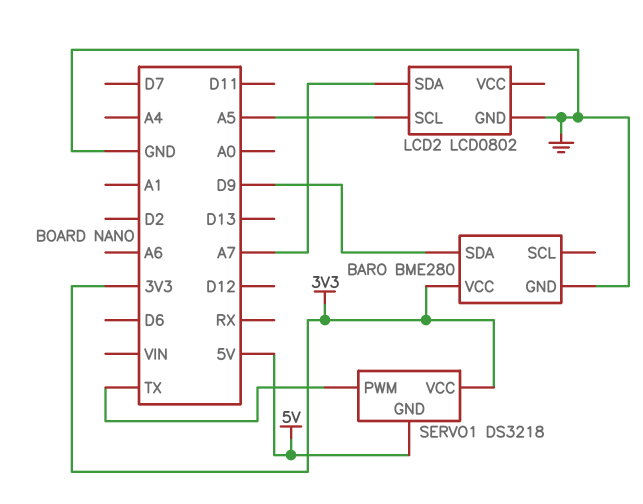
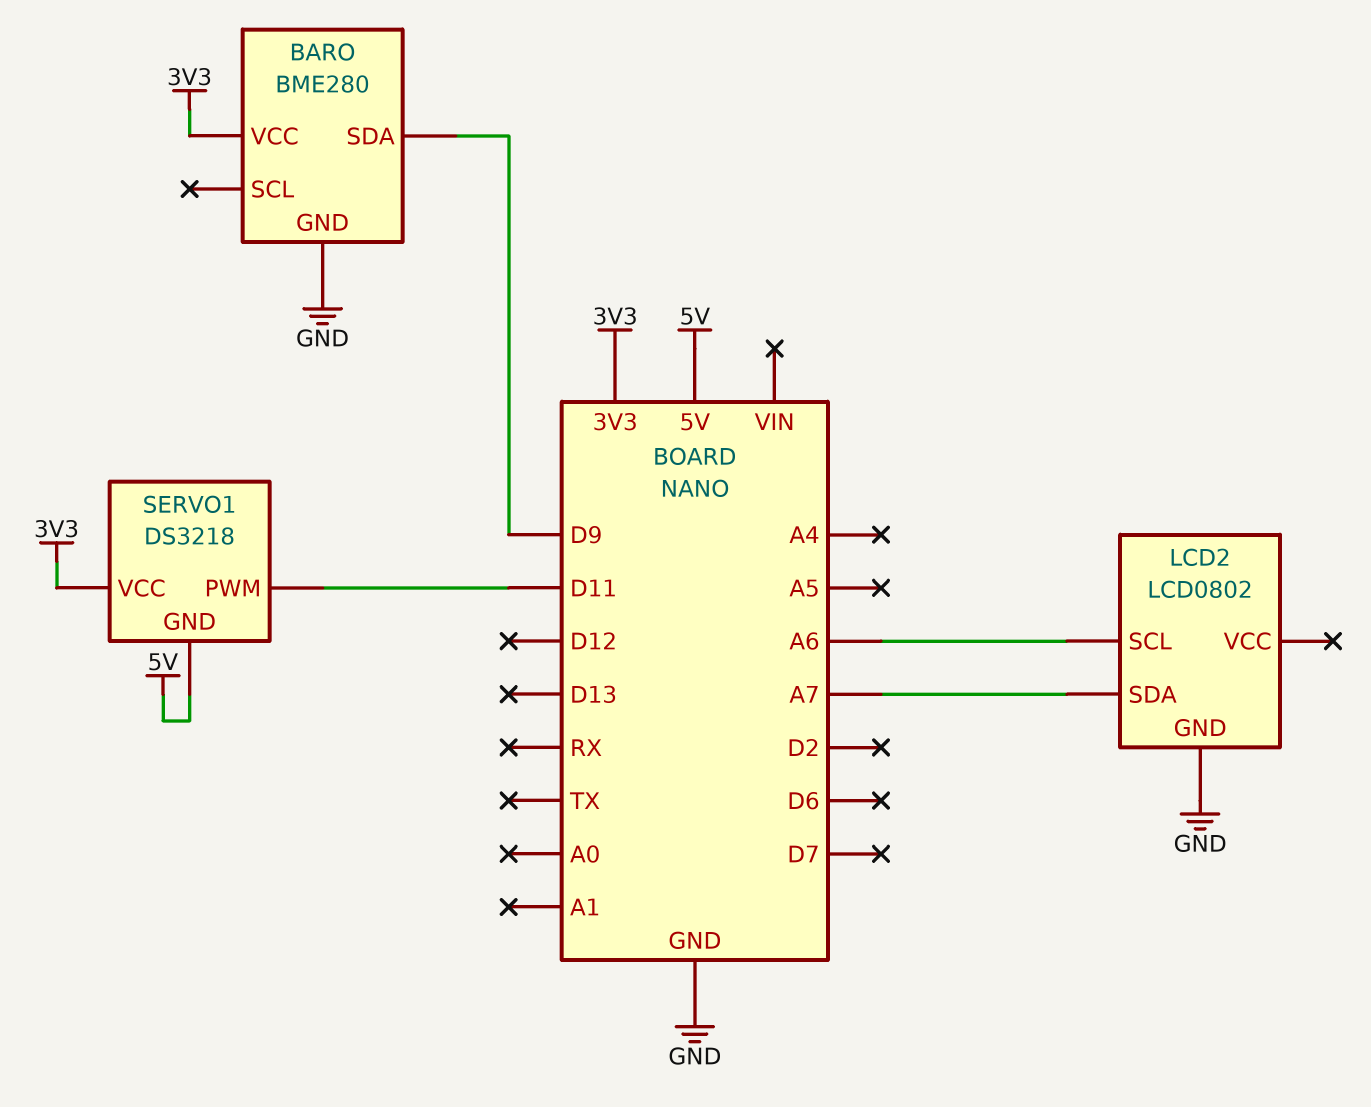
LCD2 pin SCL: A5 -> A6
SERVO1 pin PWM: TX -> D11

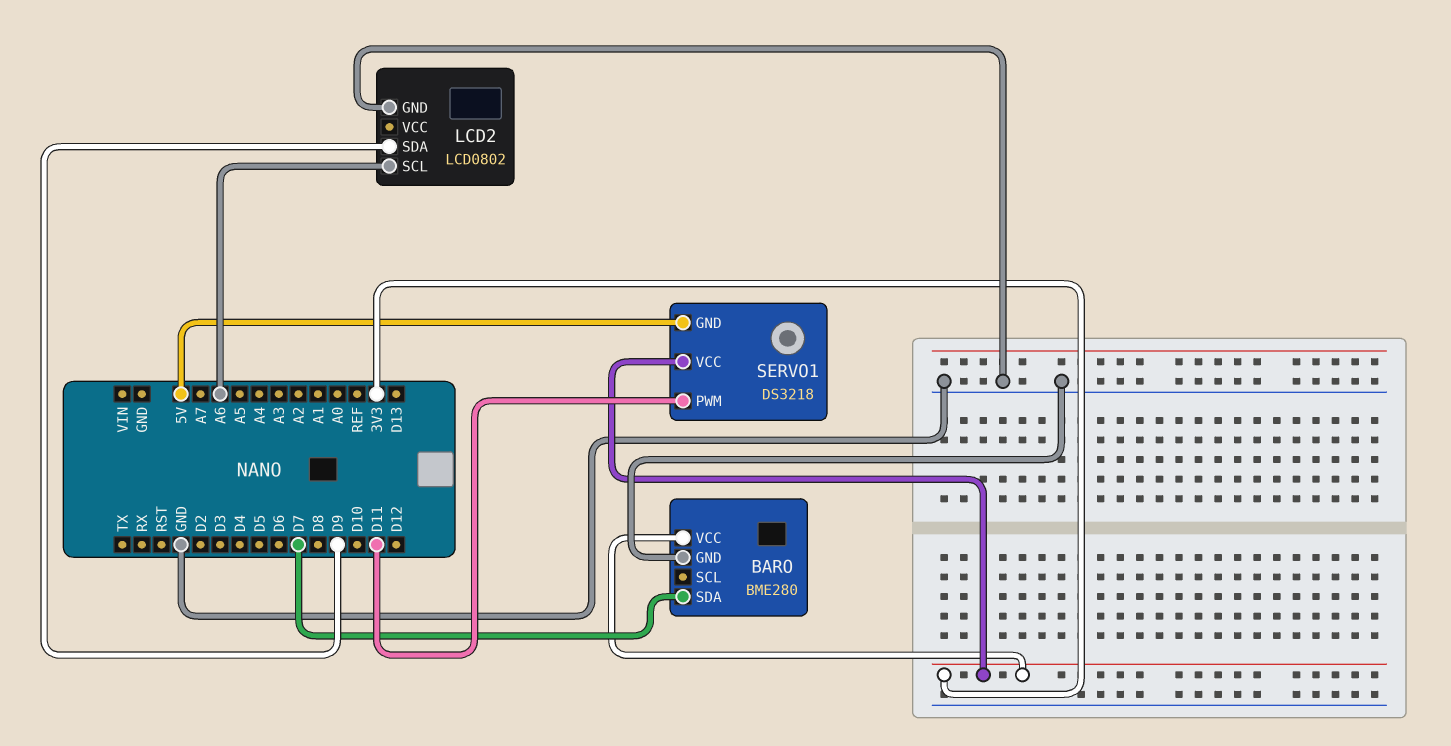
BARO pin SDA: D9 -> D7
LCD2 pin SDA: A7 -> D9

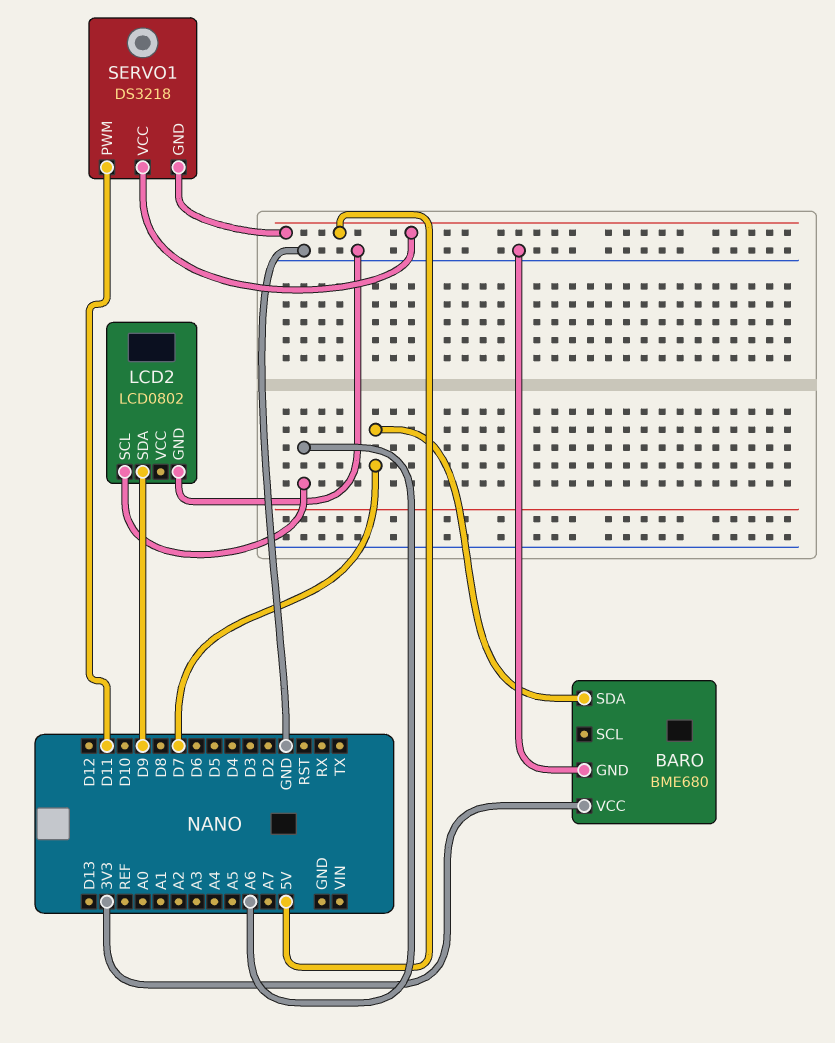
BARO: BME280 -> BME680
SERVO1 pin VCC: 3V3 -> 5V

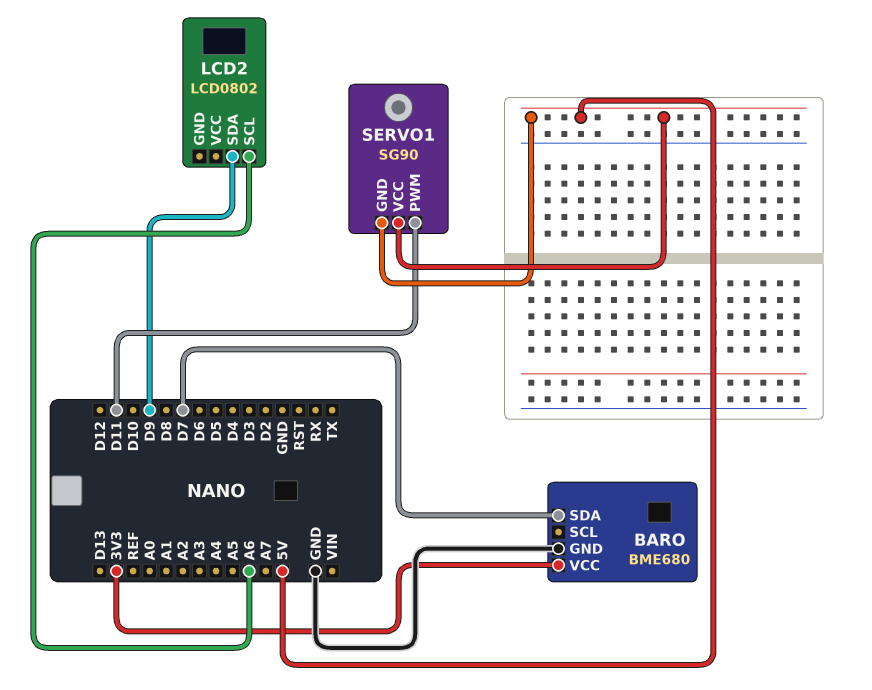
LCD2 pin GND: GND -> none
SERVO1: DS3218 -> SG90

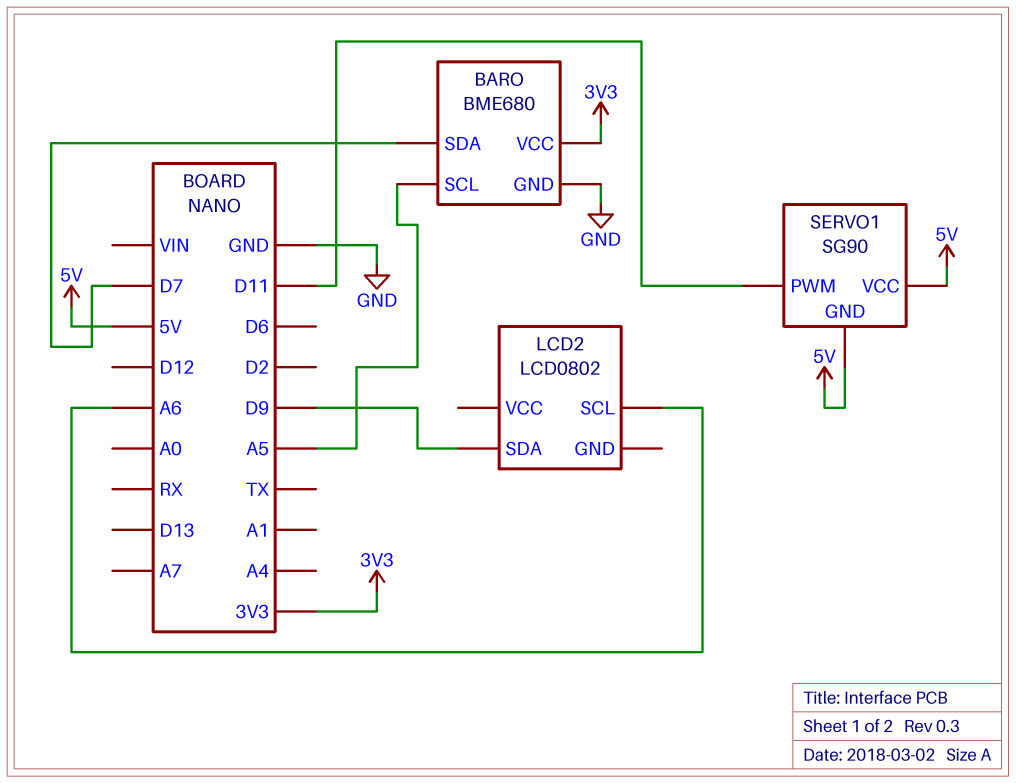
BARO pin SCL: none -> A5

